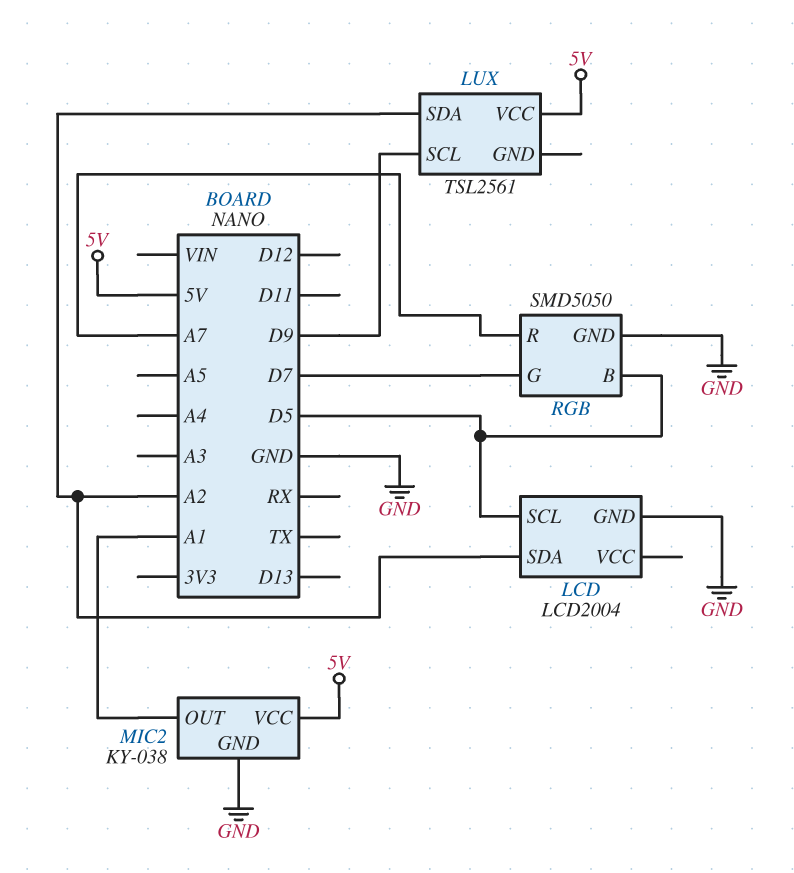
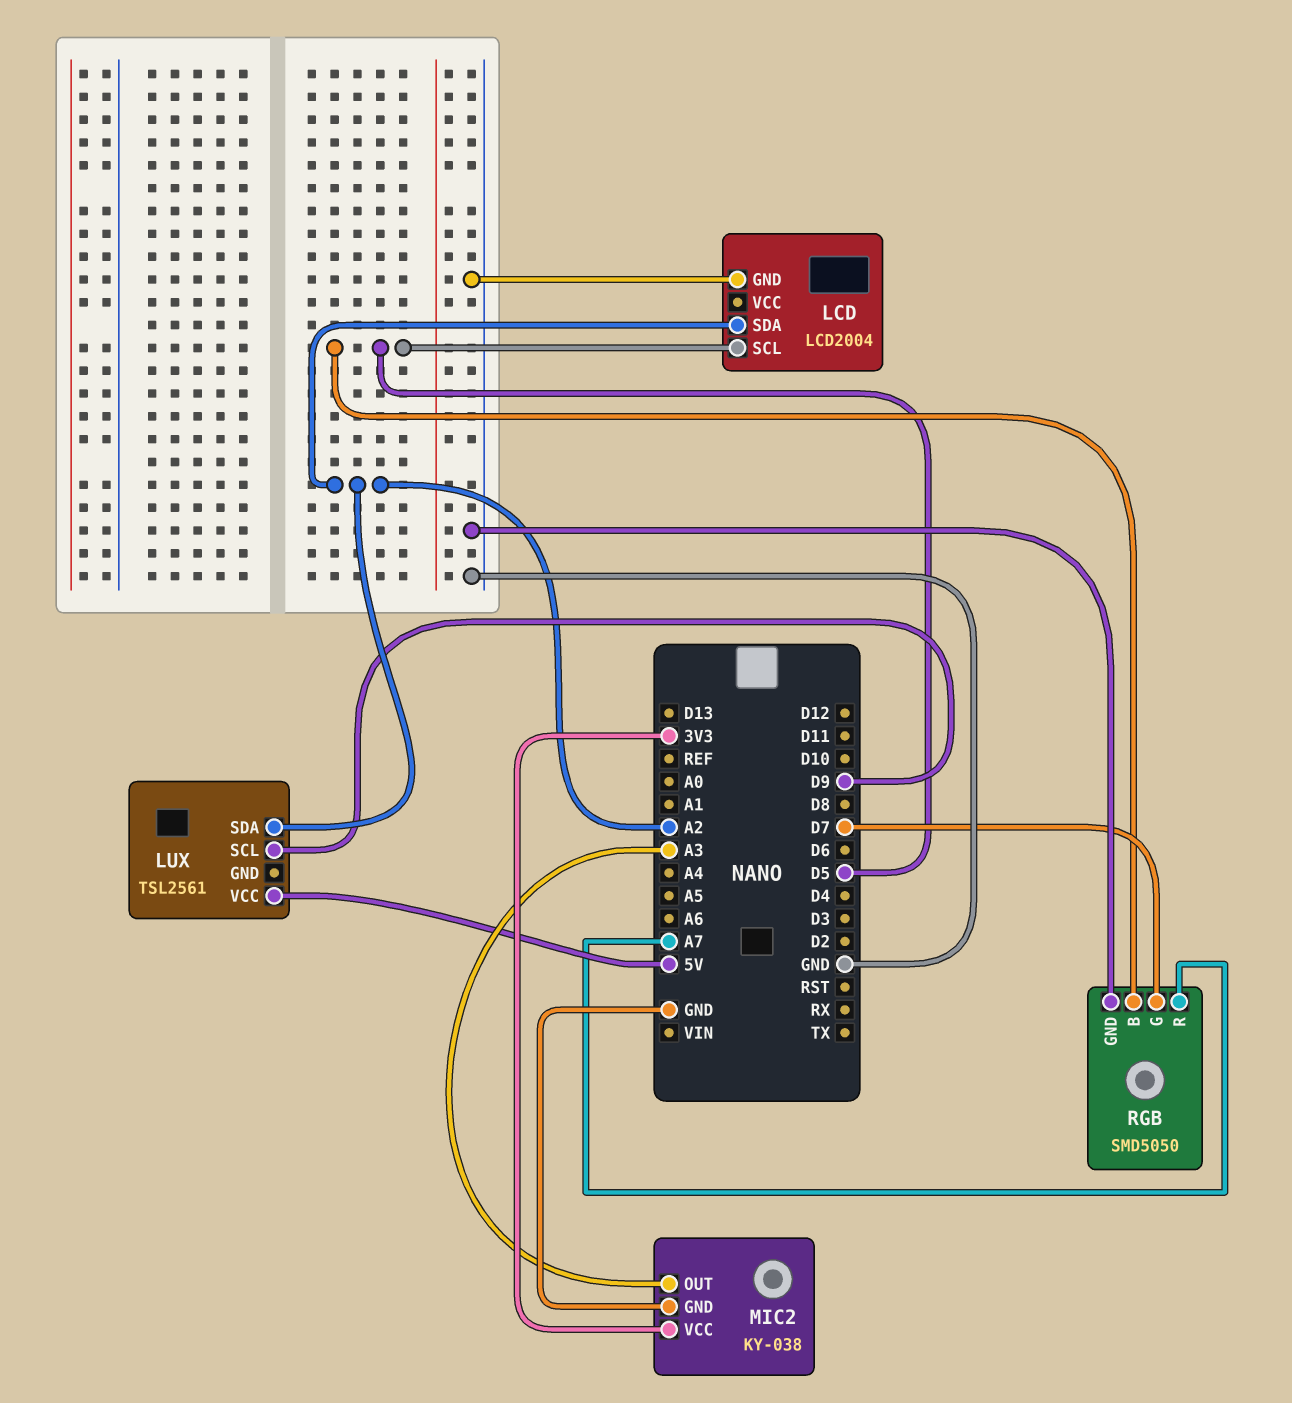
MIC2 pin OUT: A1 -> A3
MIC2 pin VCC: 5V -> 3V3

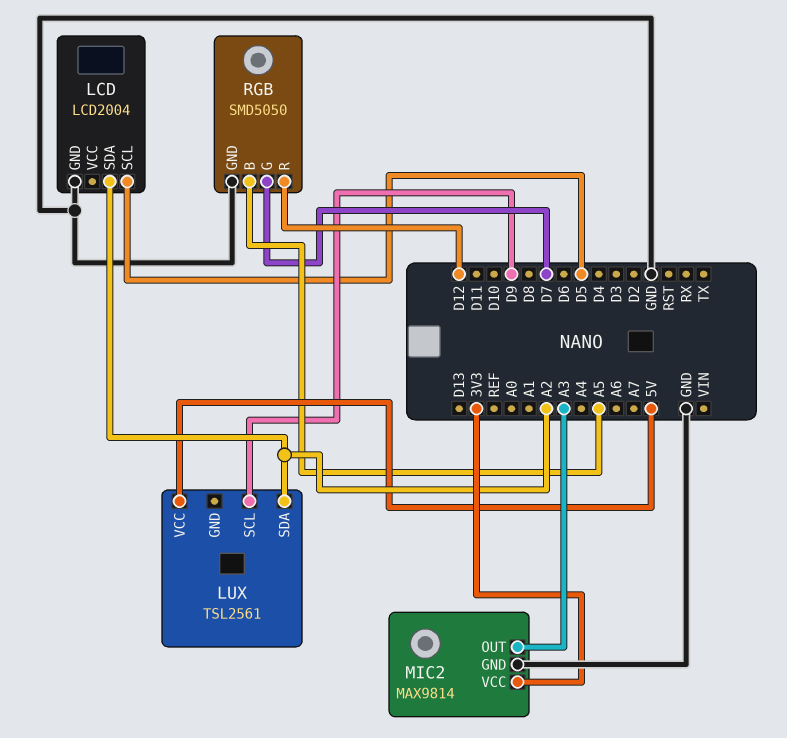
MIC2: KY-038 -> MAX9814
RGB pin B: D5 -> A5
RGB pin R: A7 -> D12

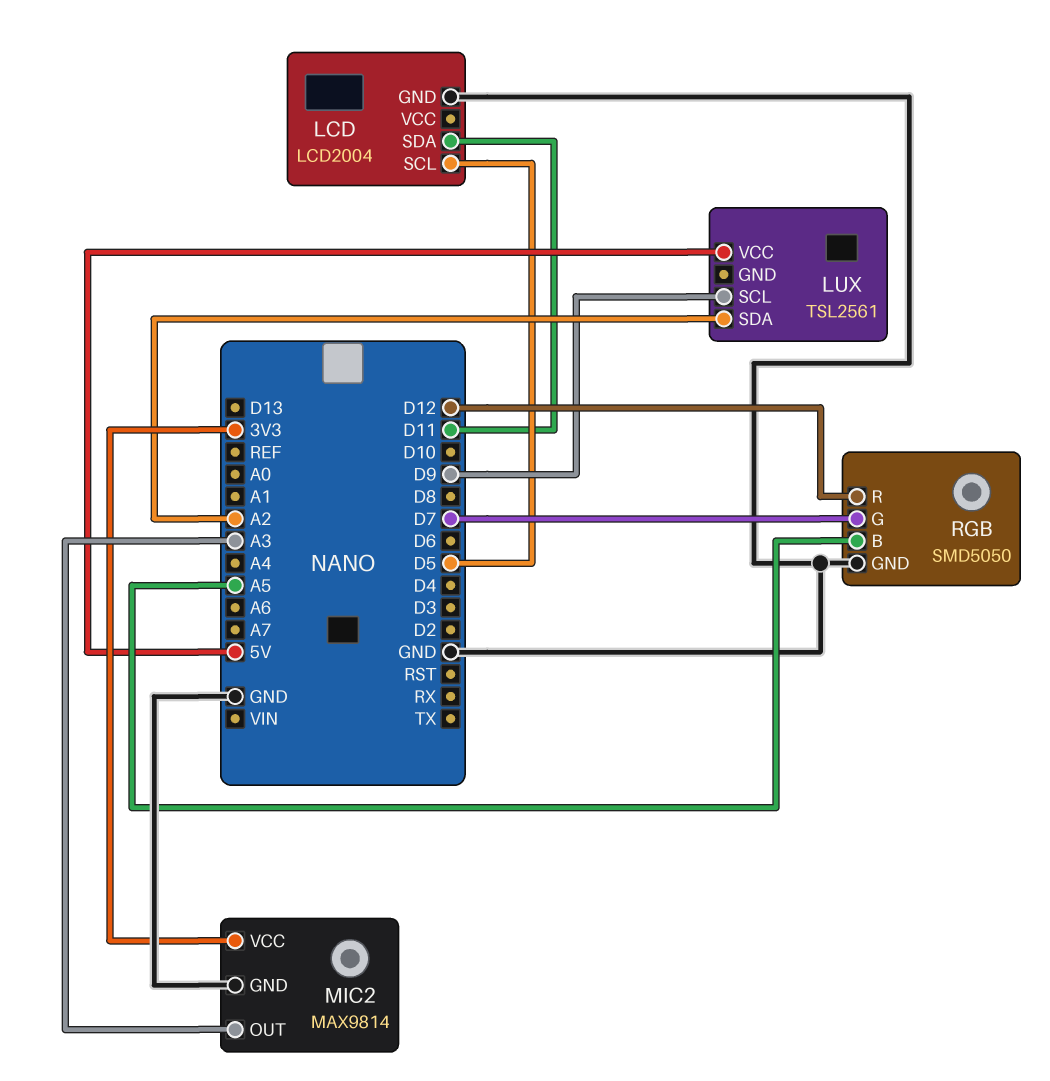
LCD pin SDA: A2 -> D11

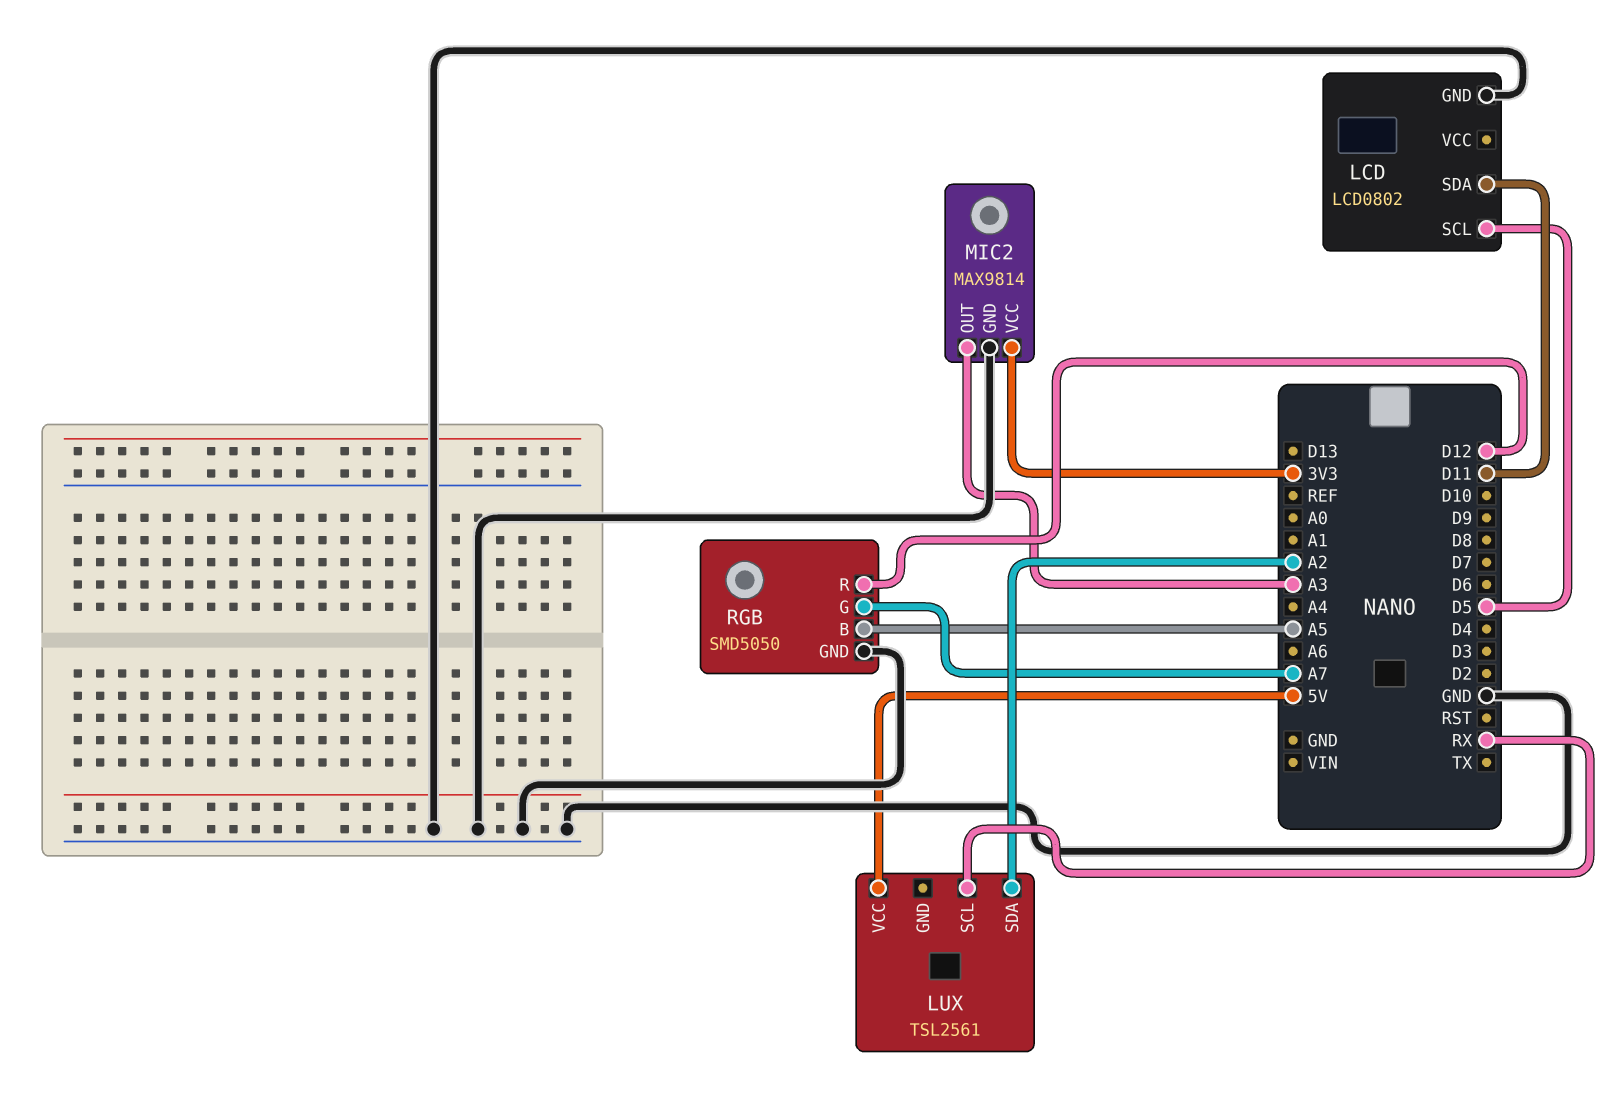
LCD: LCD2004 -> LCD0802
LUX pin SCL: D9 -> RX
RGB pin G: D7 -> A7

